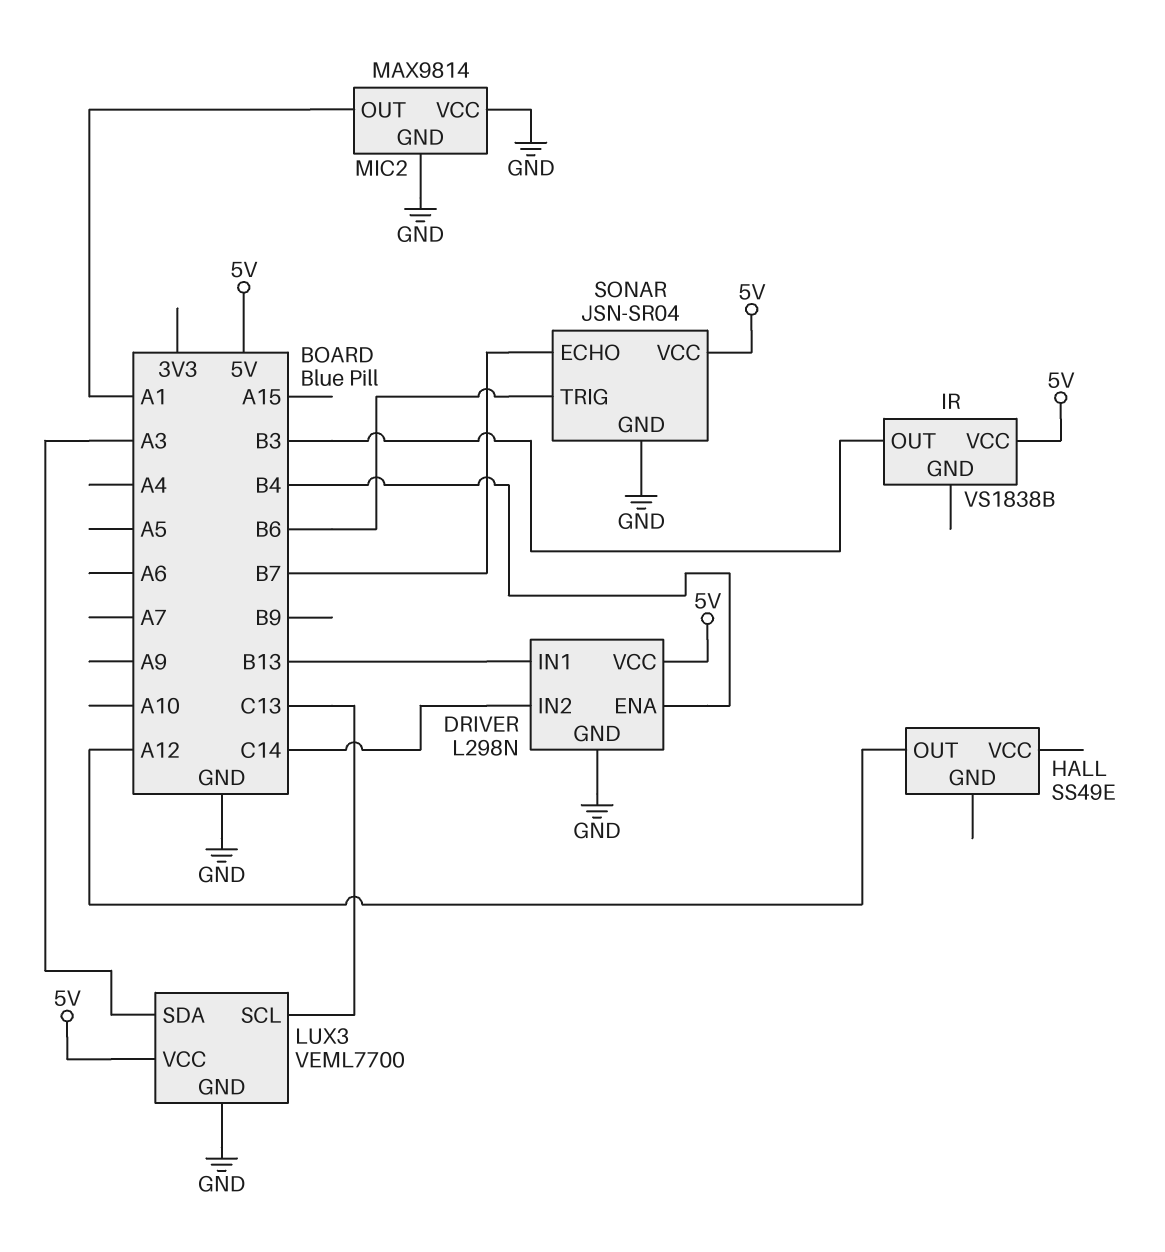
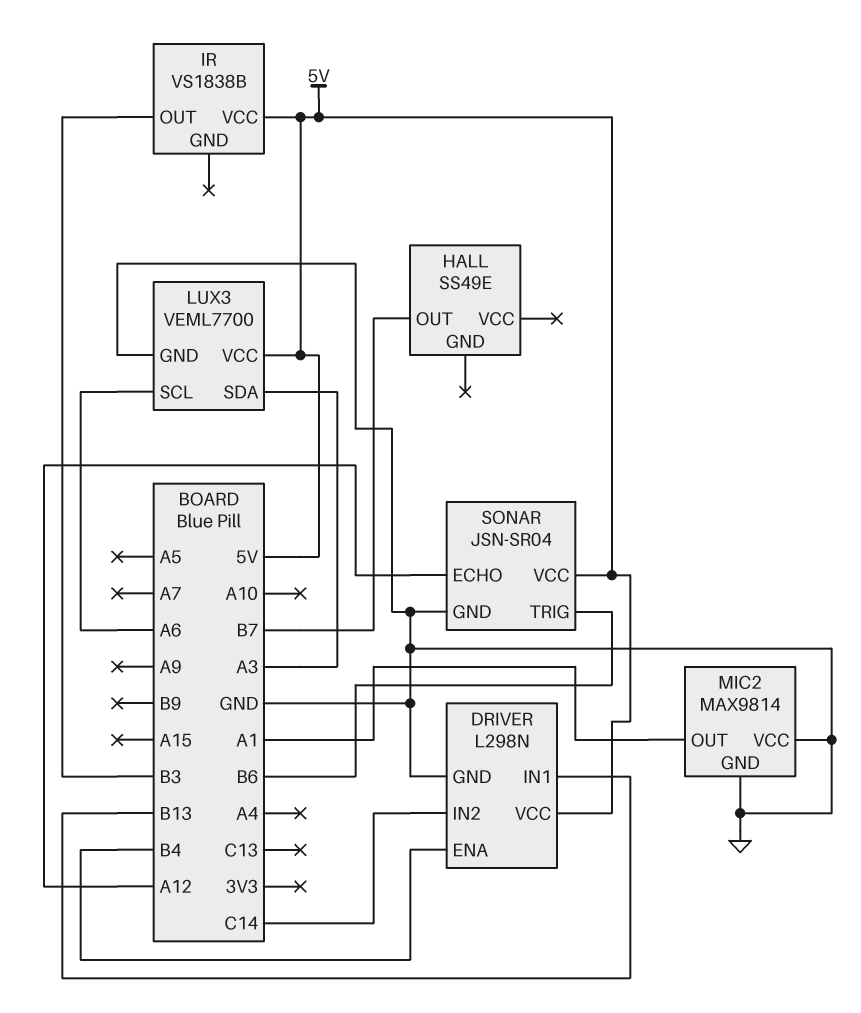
HALL pin OUT: A12 -> B7
LUX3 pin SCL: C13 -> A6
SONAR pin ECHO: B7 -> A12

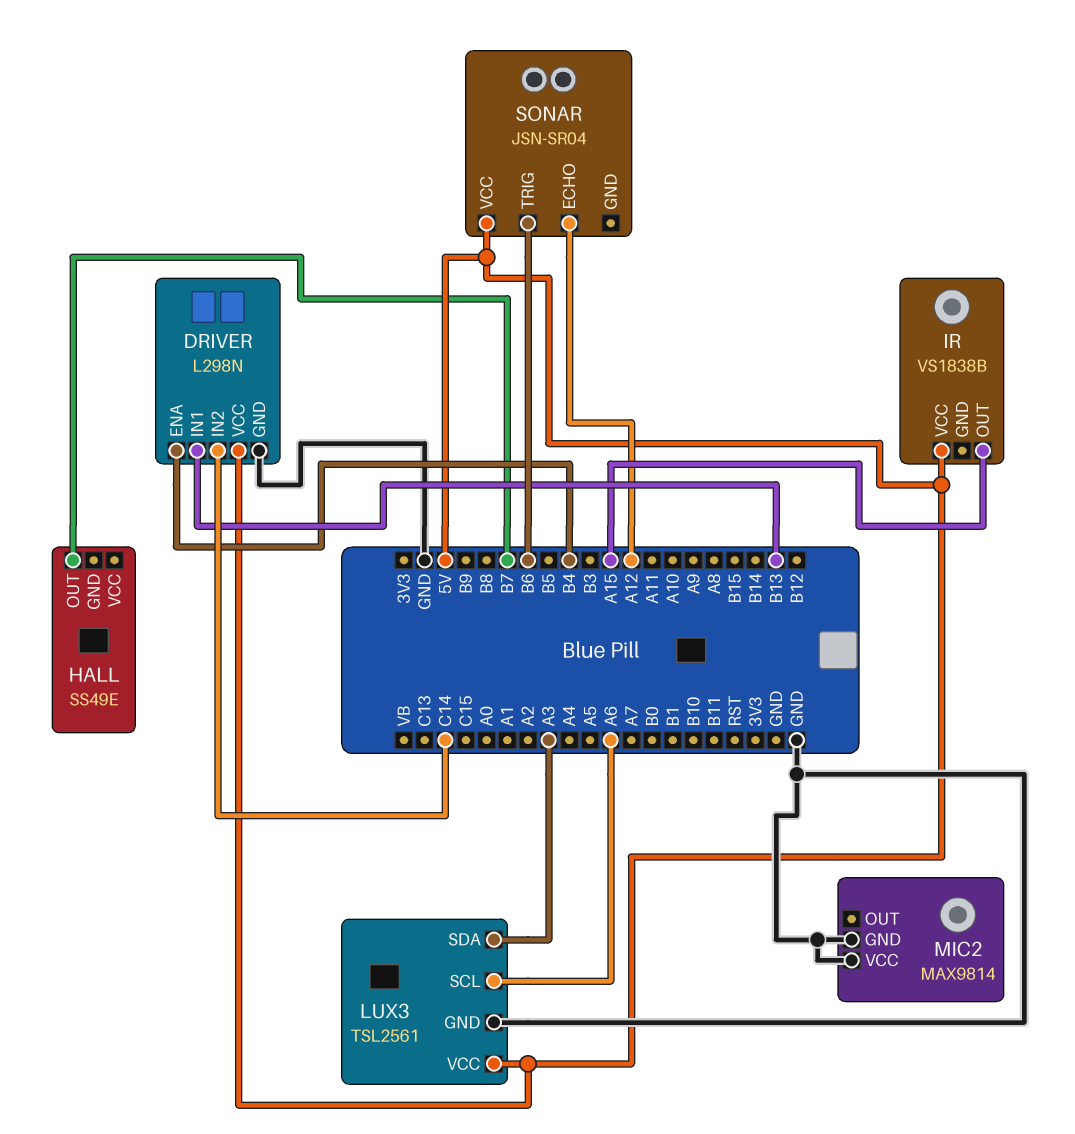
IR pin OUT: B3 -> A15
LUX3: VEML7700 -> TSL2561
MIC2 pin OUT: A1 -> none
SONAR pin GND: GND -> none

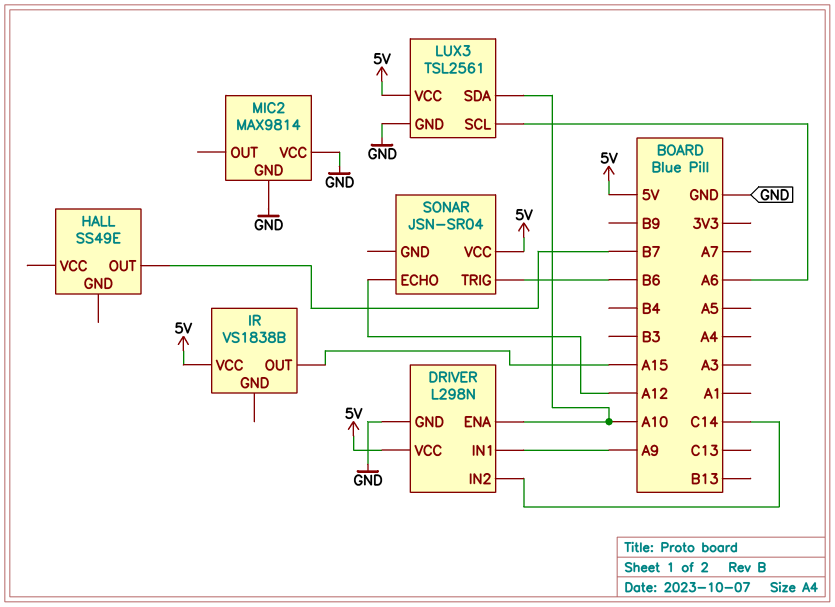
DRIVER pin ENA: B4 -> A10
DRIVER pin IN1: B13 -> A9
LUX3 pin SDA: A3 -> A10

